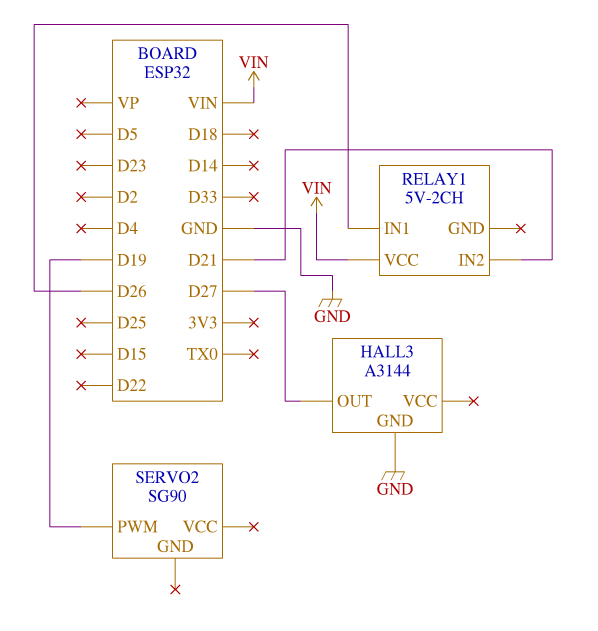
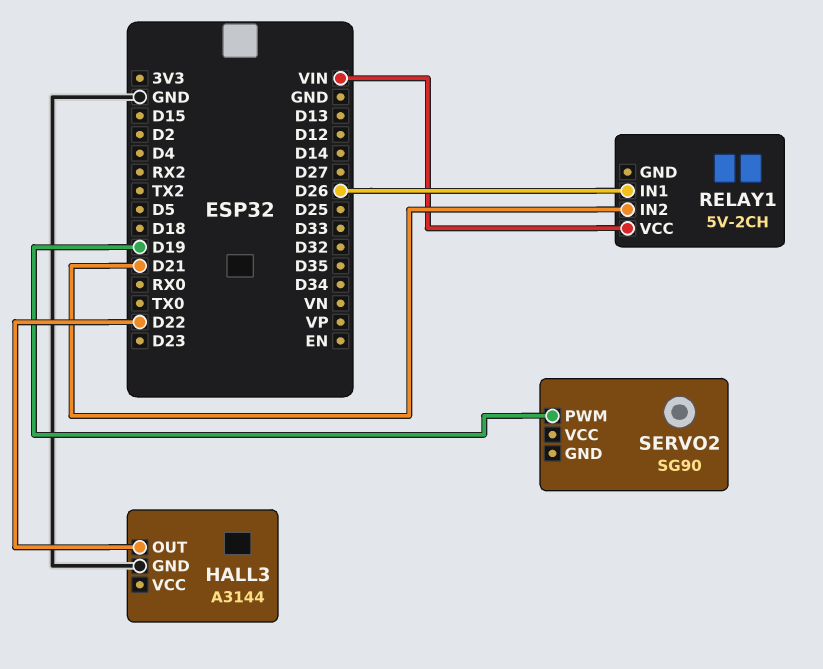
HALL3 pin OUT: D27 -> D22

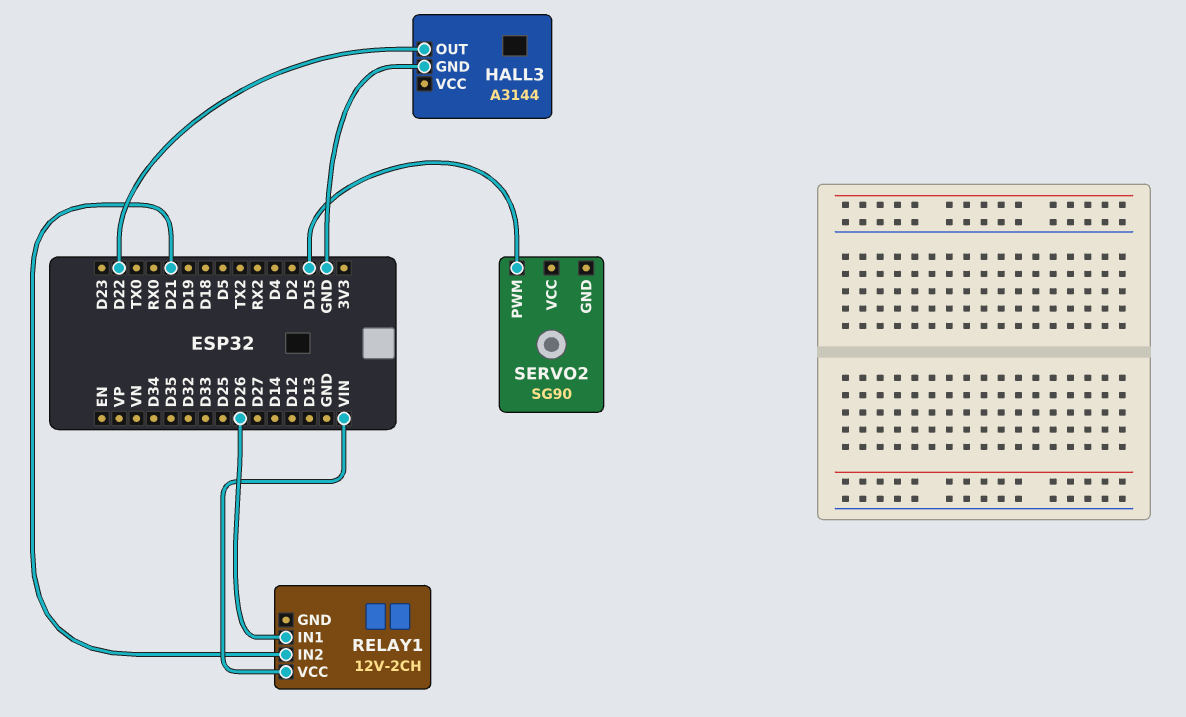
RELAY1: 5V-2CH -> 12V-2CH
SERVO2 pin PWM: D19 -> D15

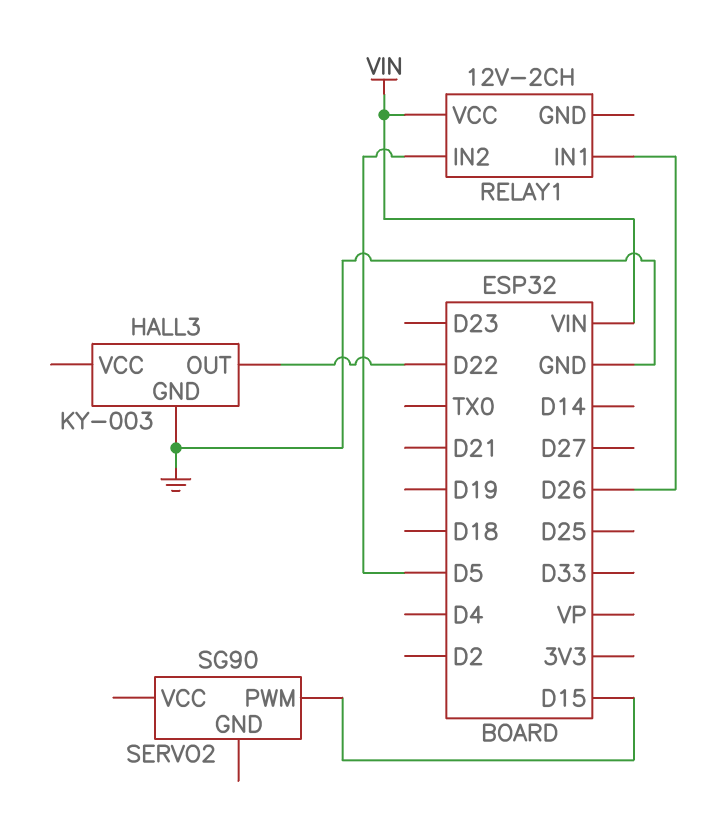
HALL3: A3144 -> KY-003
RELAY1 pin IN2: D21 -> D5

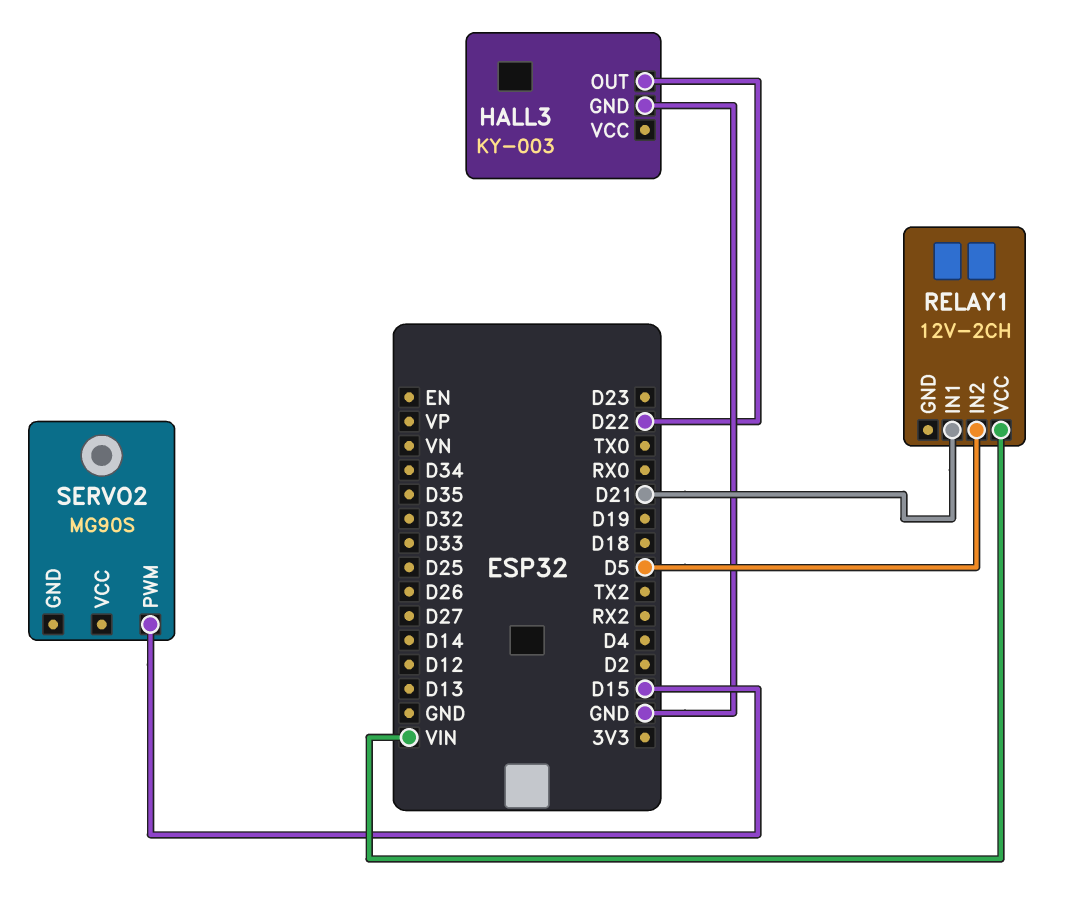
RELAY1 pin IN1: D26 -> D21
SERVO2: SG90 -> MG90S

